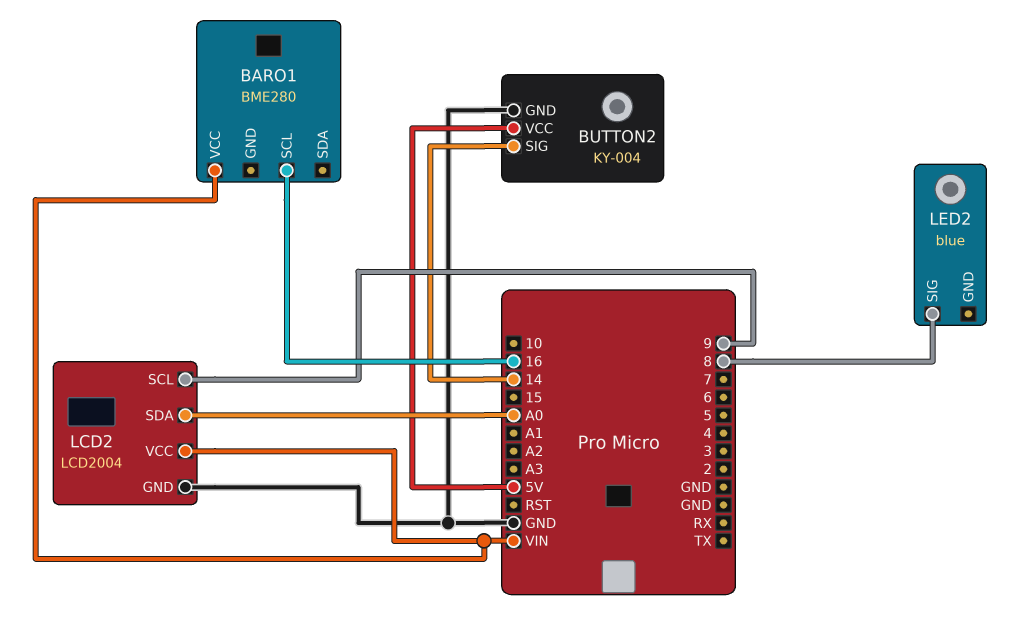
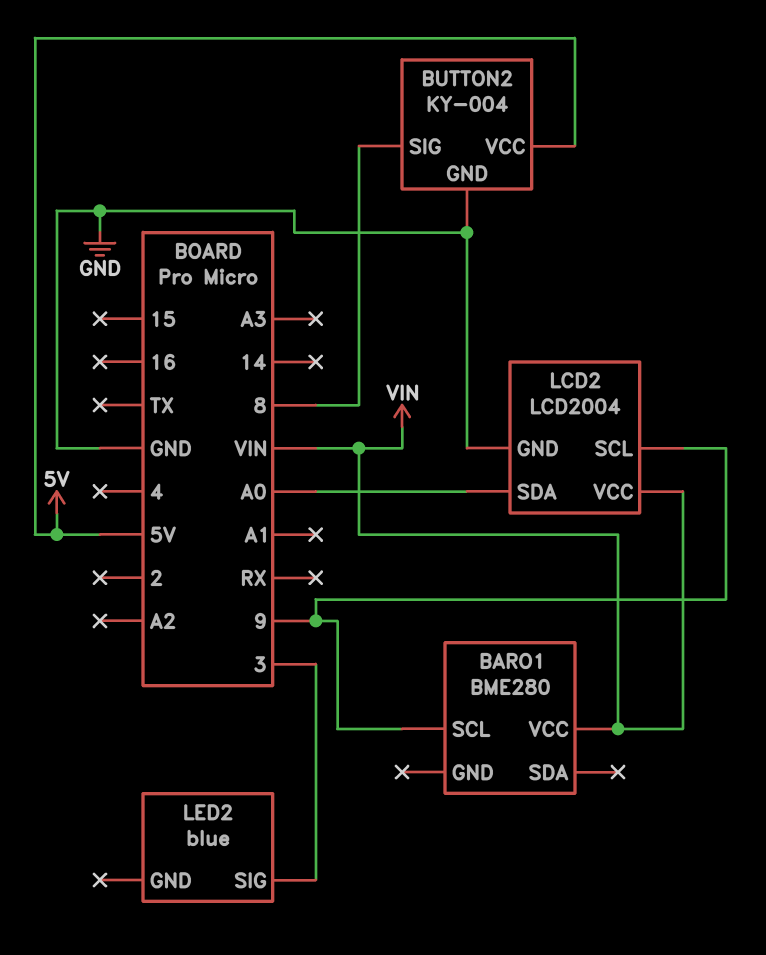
BARO1 pin SCL: 16 -> 9
BUTTON2 pin SIG: 14 -> 8
LED2 pin SIG: 8 -> 3

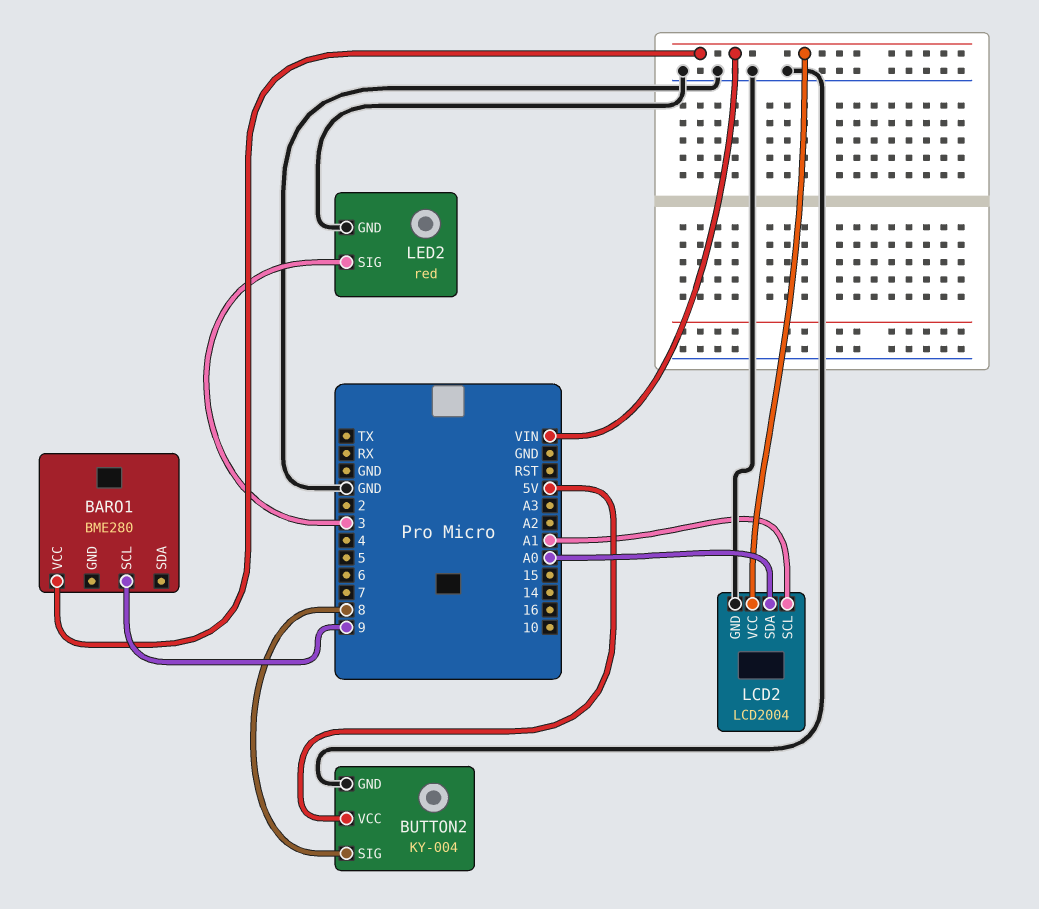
LCD2 pin SCL: 9 -> A1
LED2: blue -> red
LED2 pin GND: none -> GND

